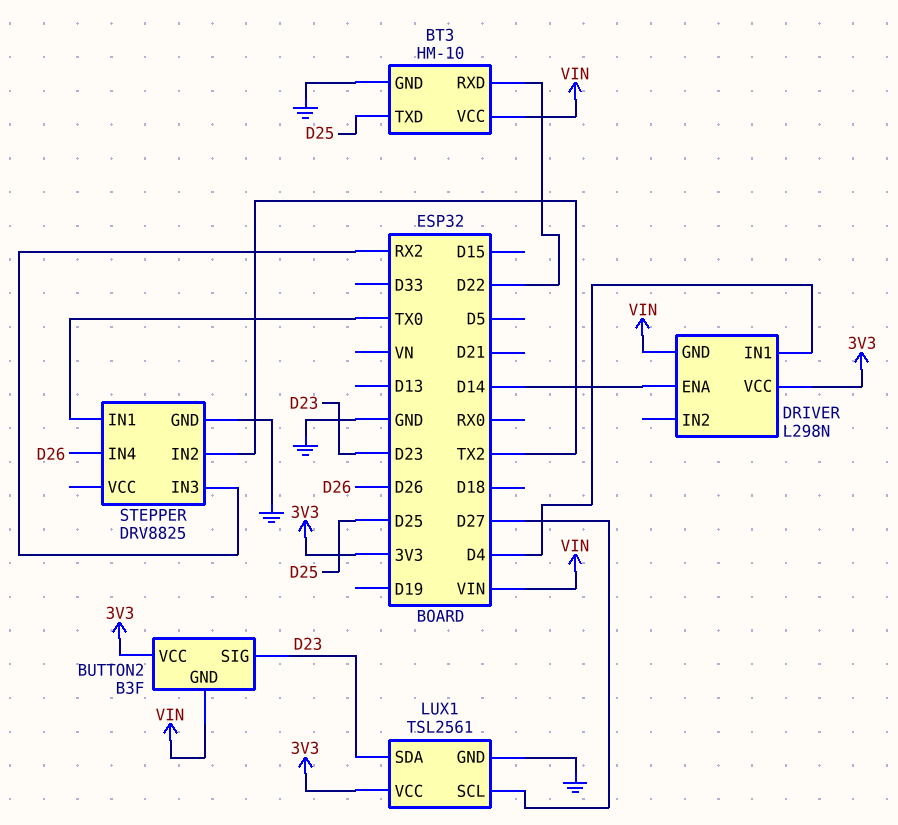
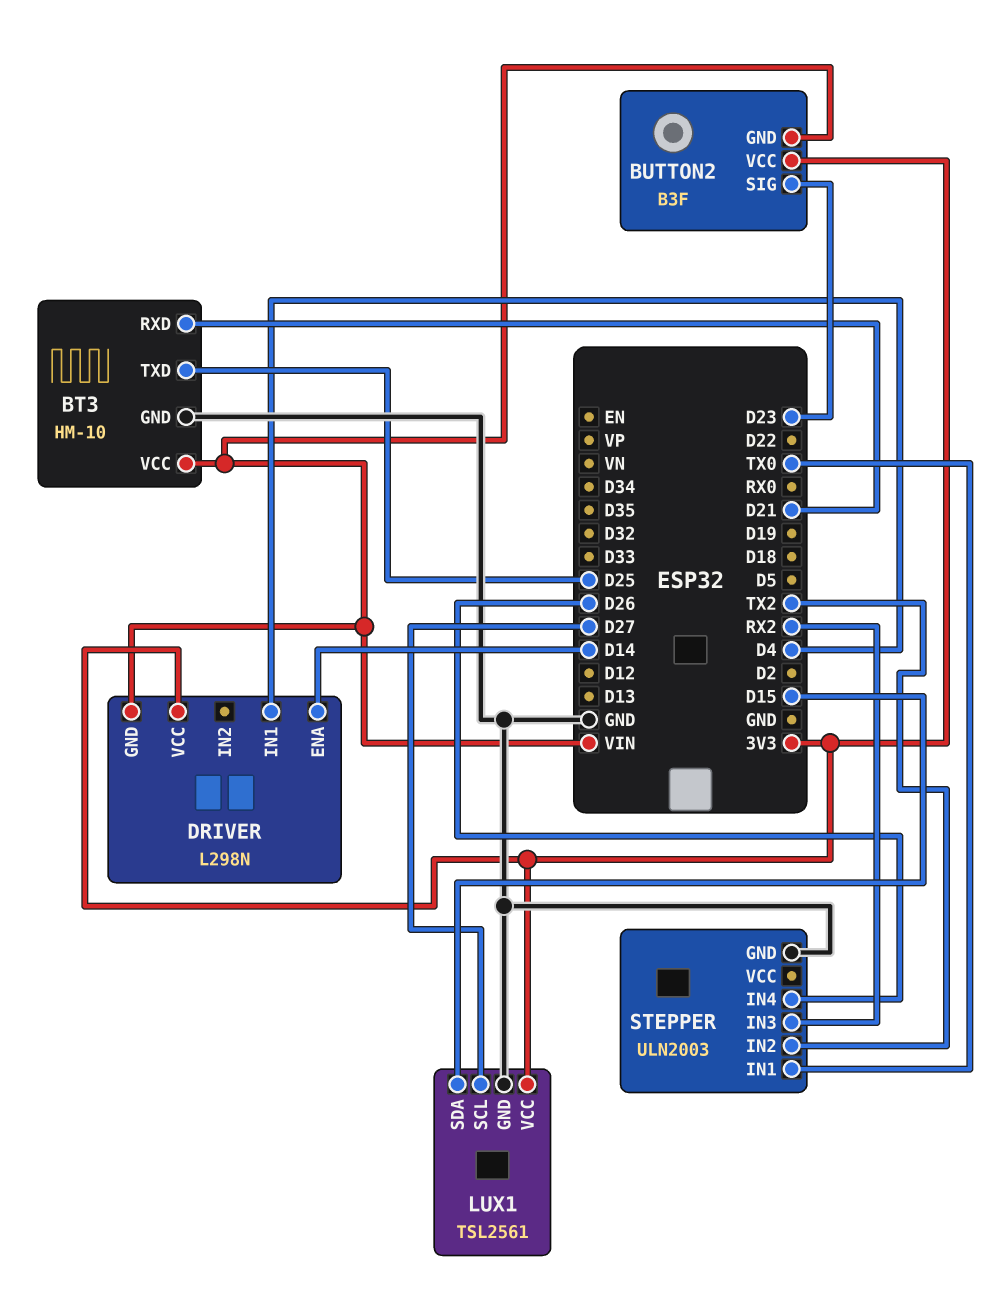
BT3 pin RXD: D22 -> D21
LUX1 pin SDA: D23 -> D15
STEPPER: DRV8825 -> ULN2003

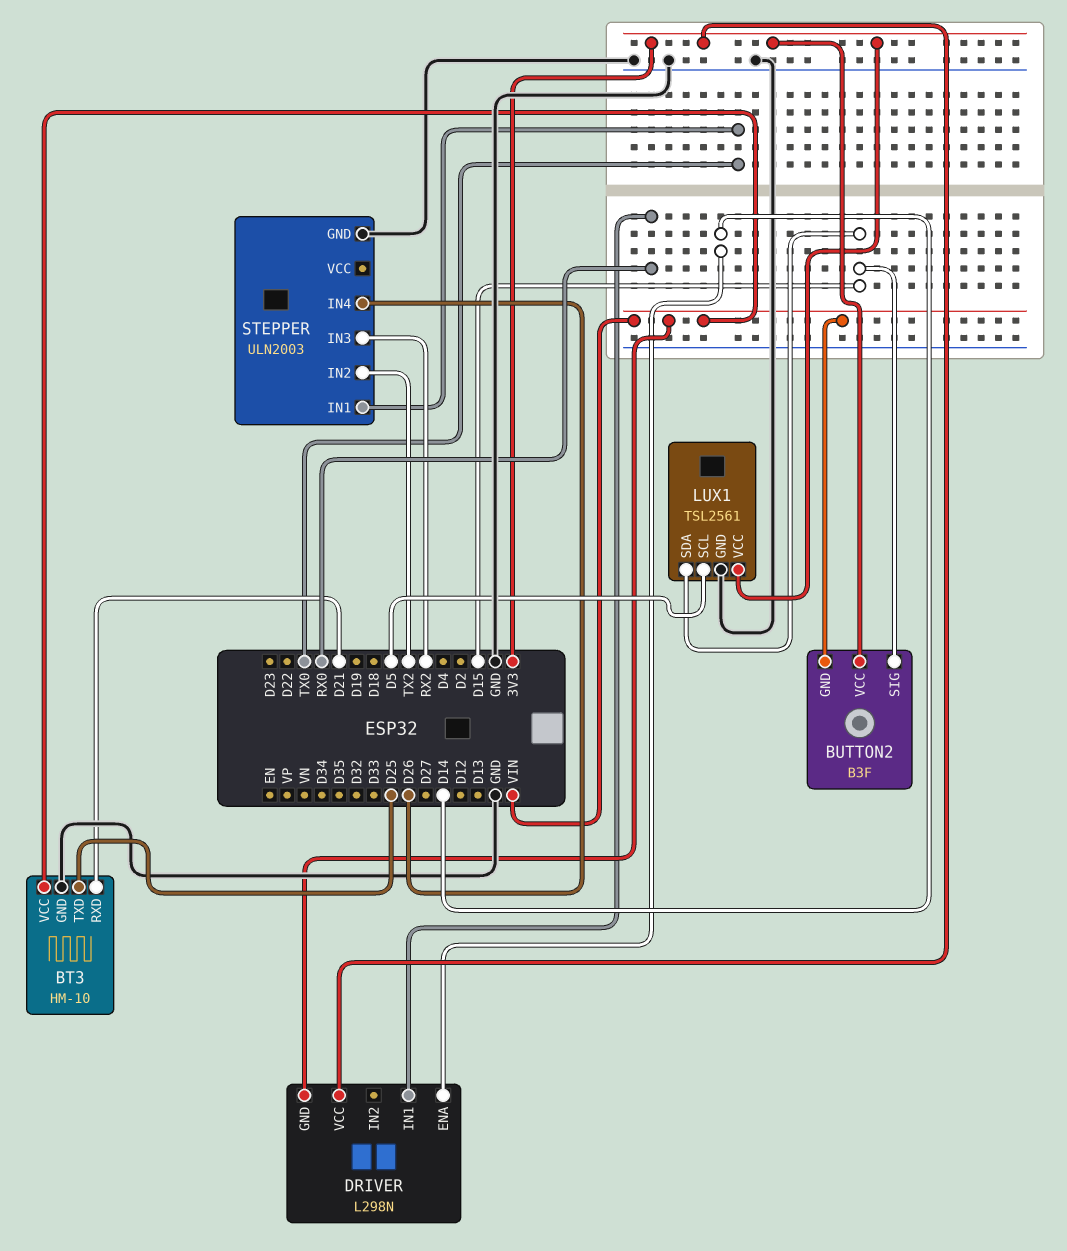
BUTTON2 pin SIG: D23 -> D15
DRIVER pin IN1: D4 -> RX0
LUX1 pin SCL: D27 -> D5

